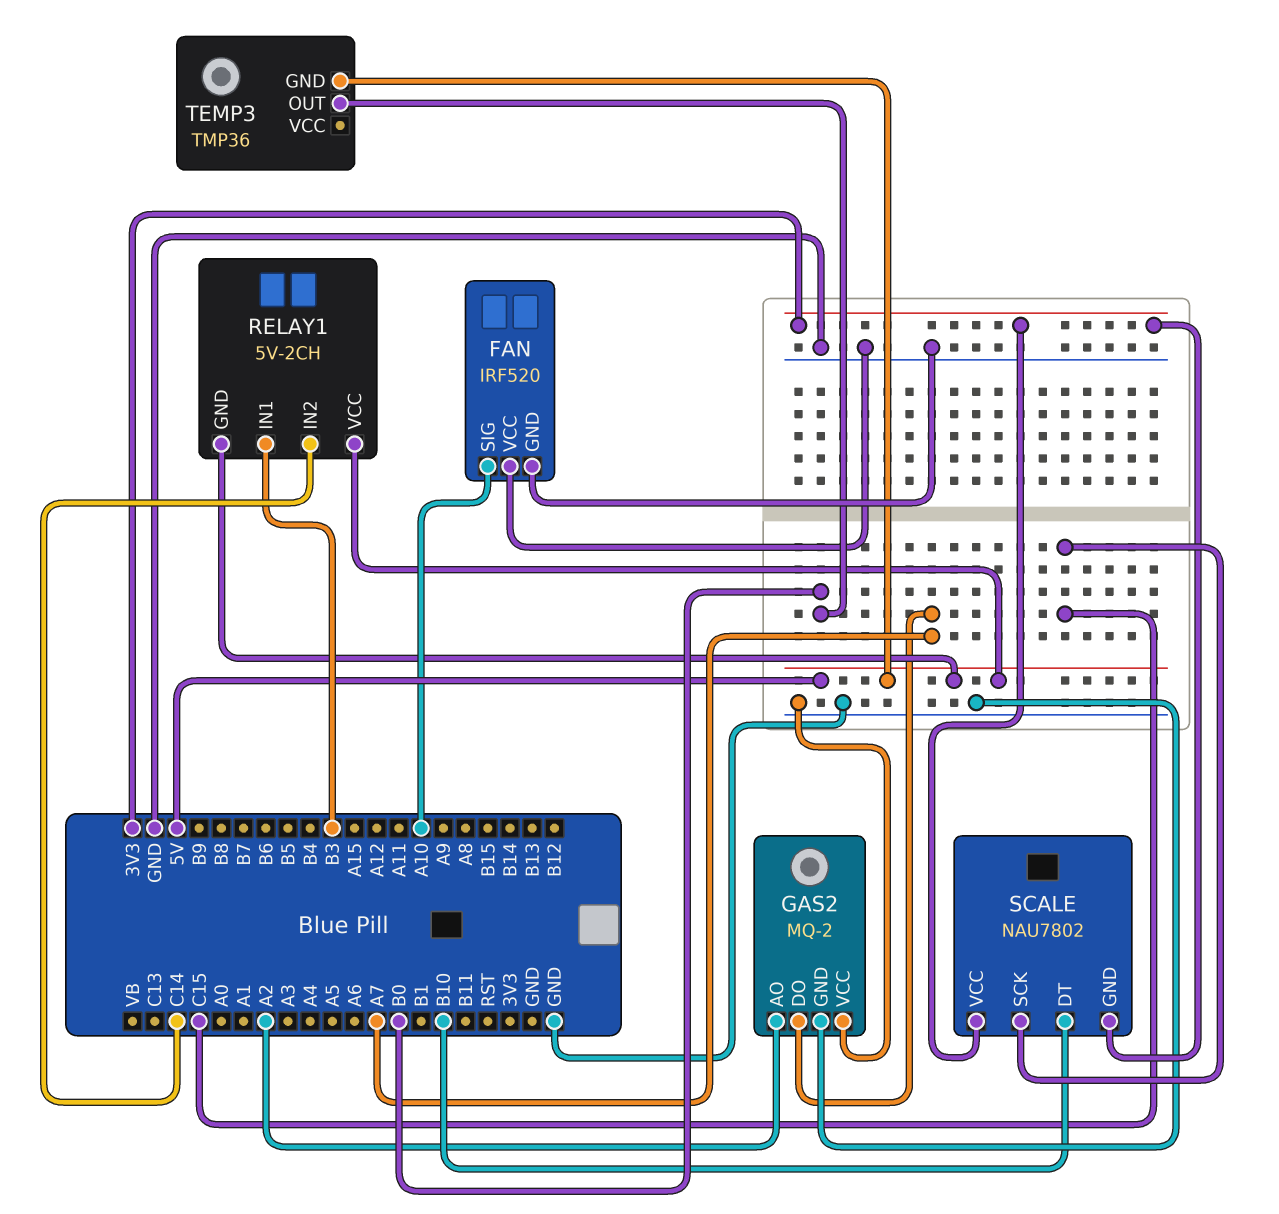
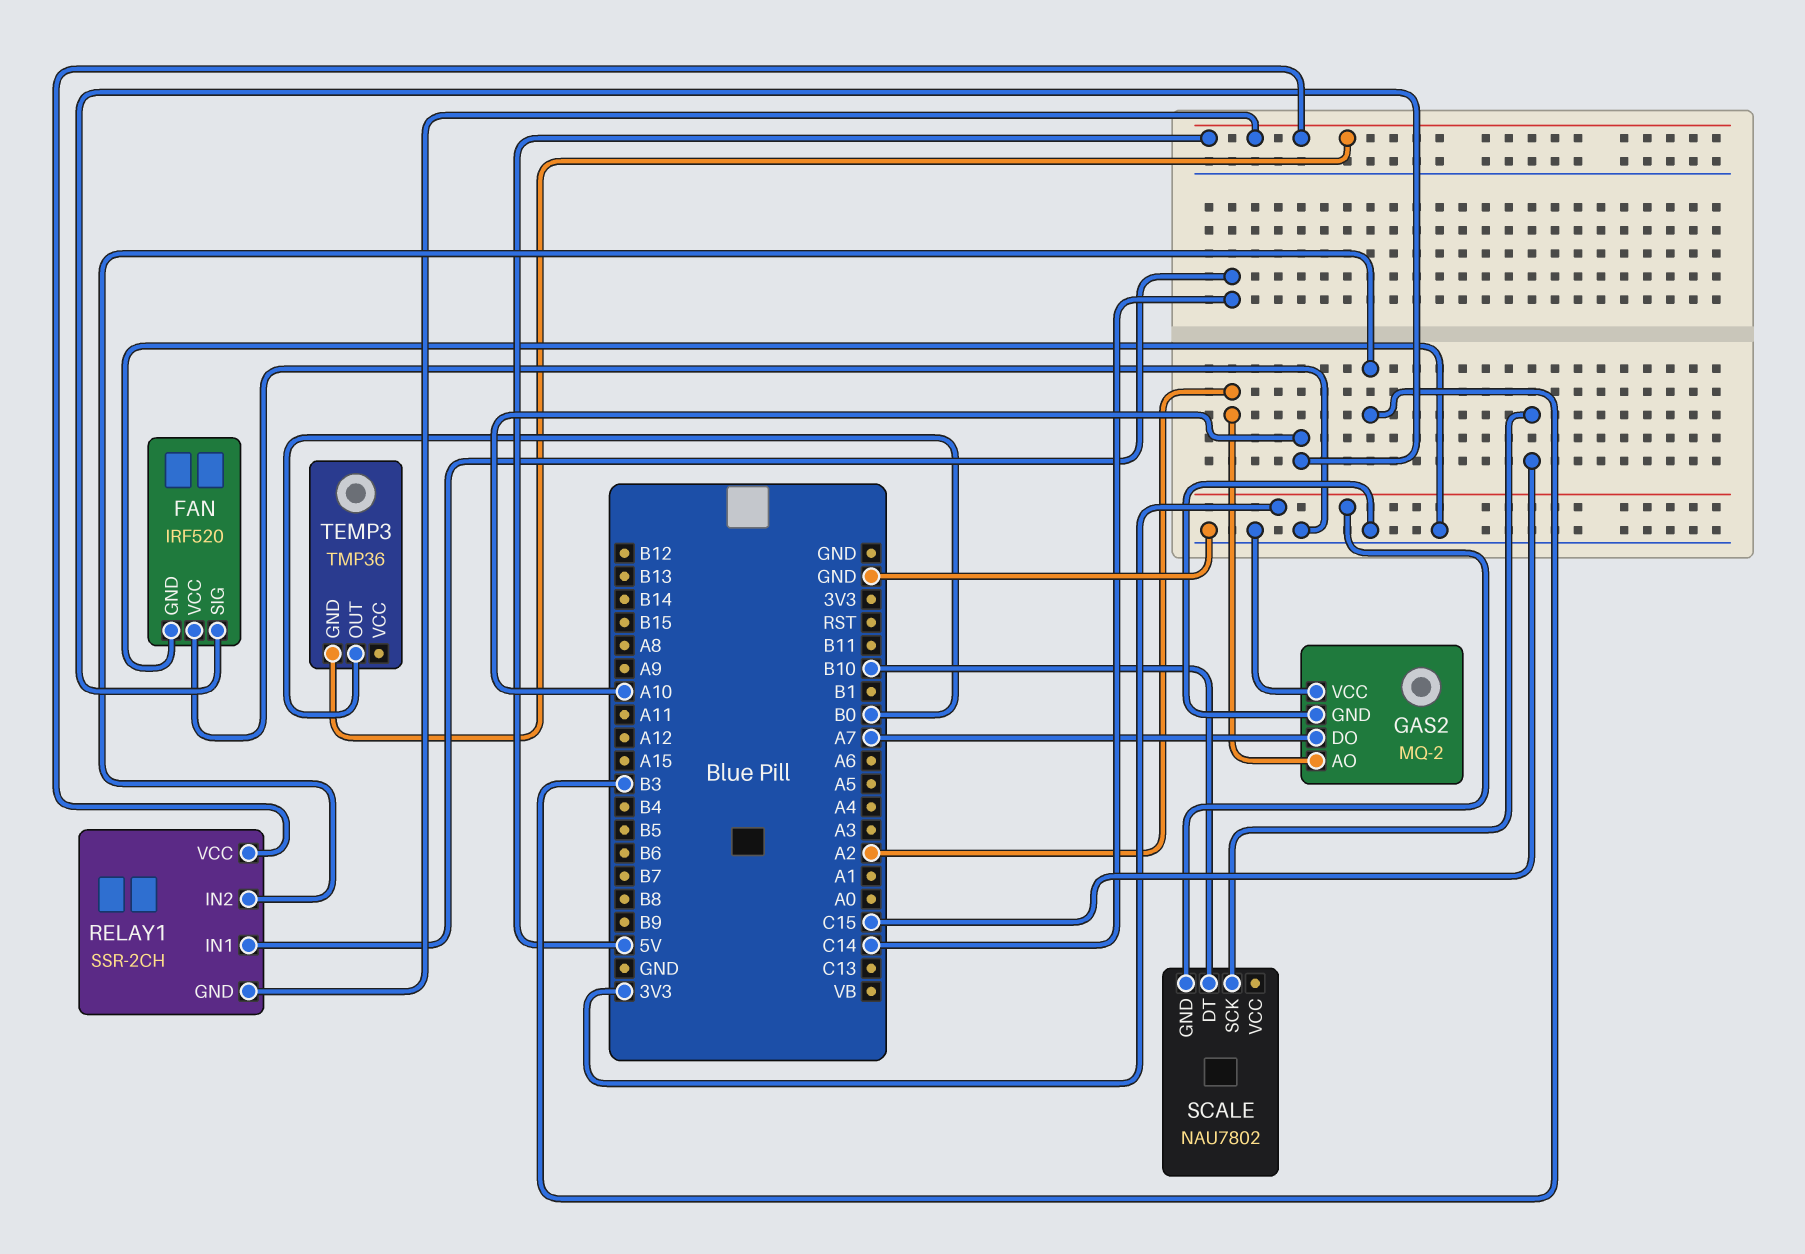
RELAY1: 5V-2CH -> SSR-2CH
RELAY1 pin IN1: B3 -> C14
RELAY1 pin IN2: C14 -> B3
SCALE pin VCC: 3V3 -> none

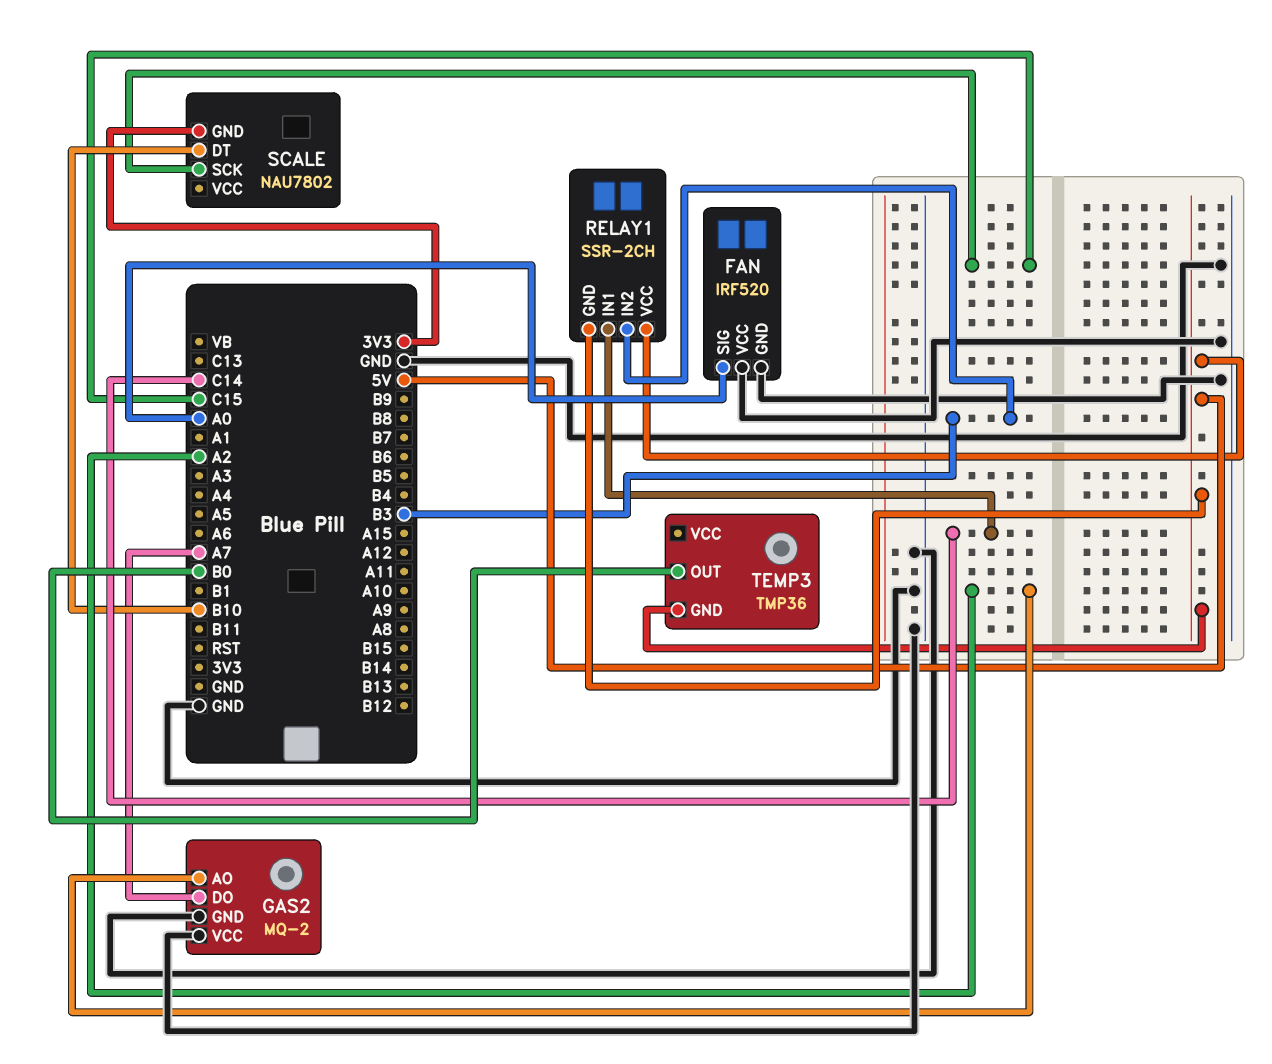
FAN pin SIG: A10 -> A0

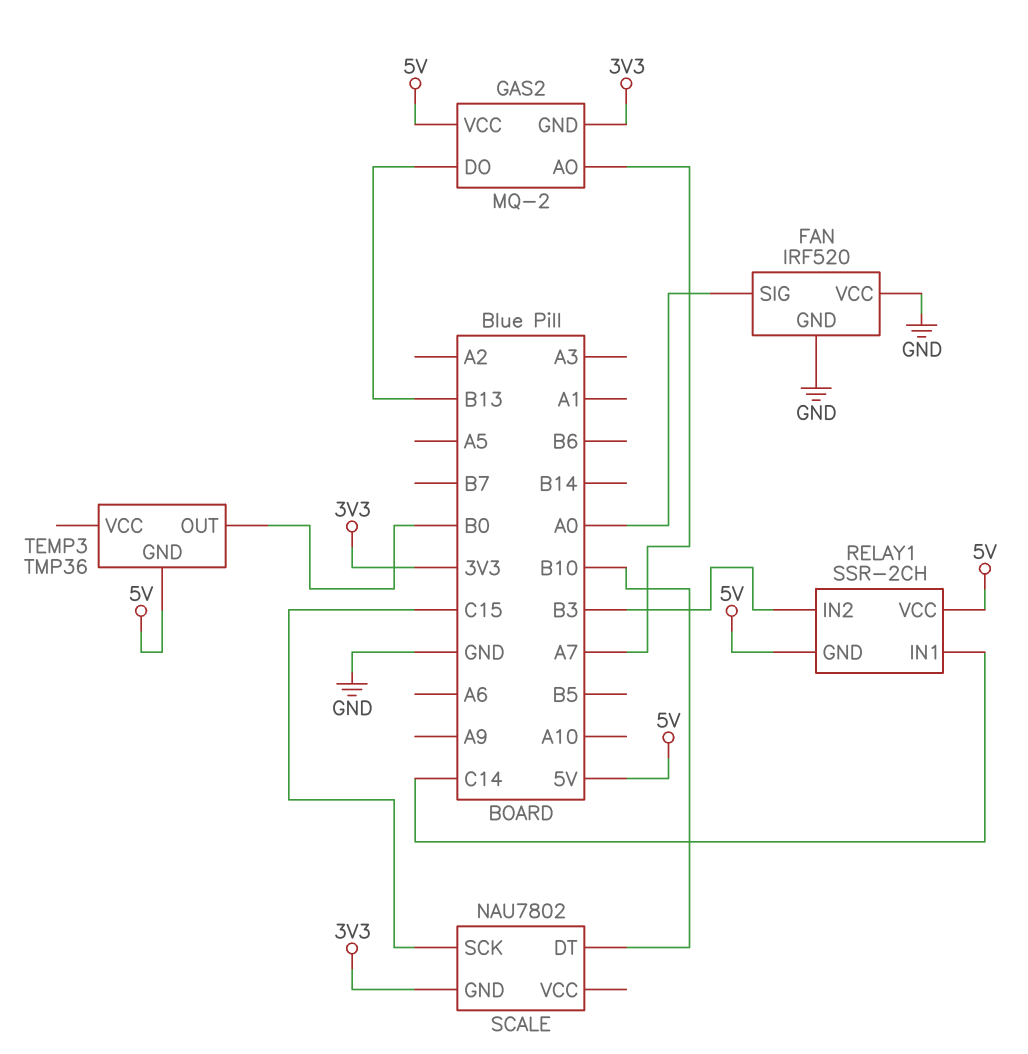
GAS2 pin AO: A2 -> A7
GAS2 pin DO: A7 -> B13
GAS2 pin GND: GND -> 3V3
GAS2 pin VCC: GND -> 5V

